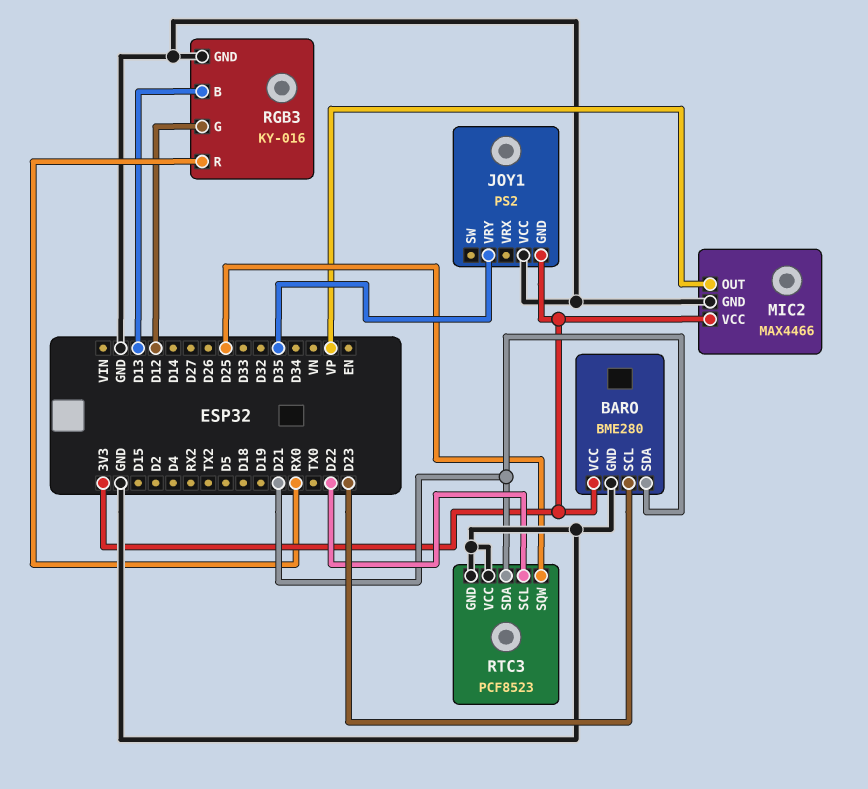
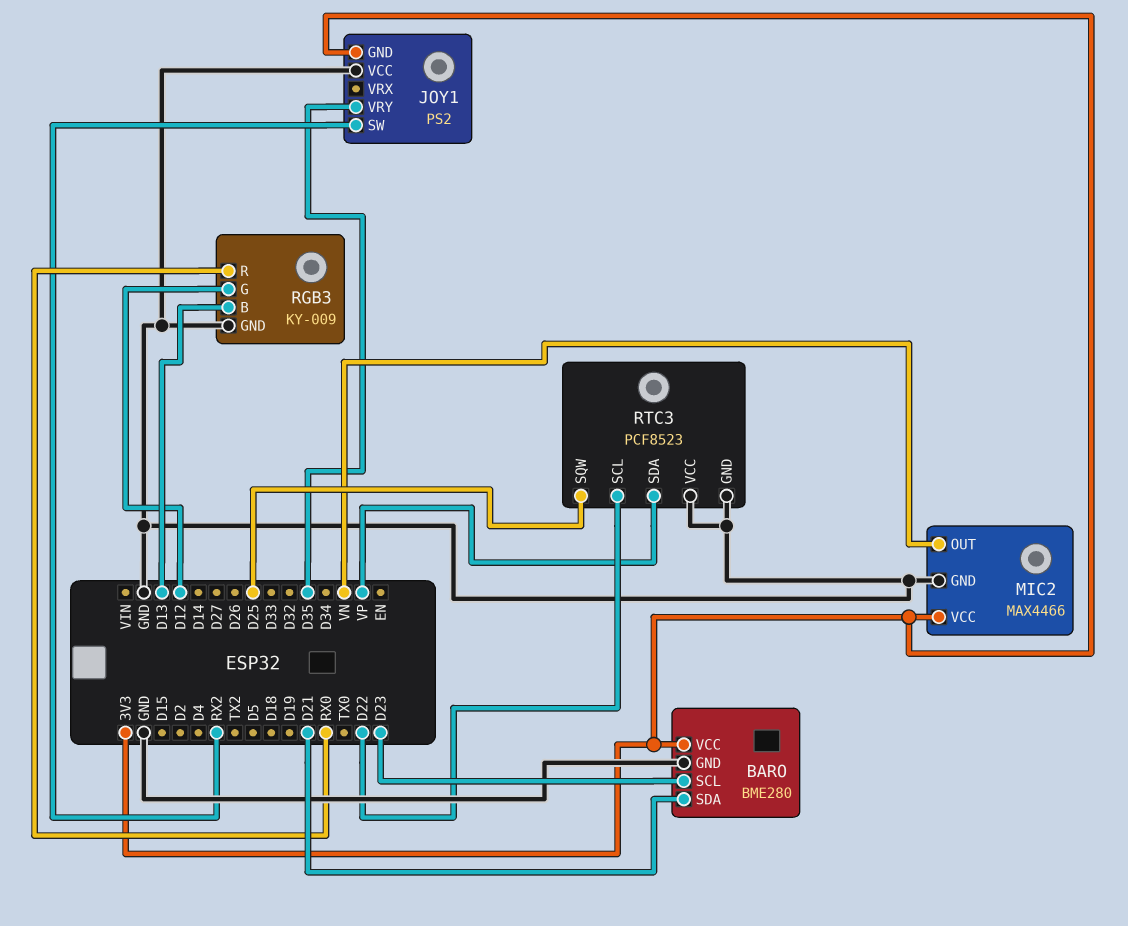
JOY1 pin SW: none -> RX2
MIC2 pin OUT: VP -> VN
RGB3: KY-016 -> KY-009
RTC3 pin SDA: D21 -> VP

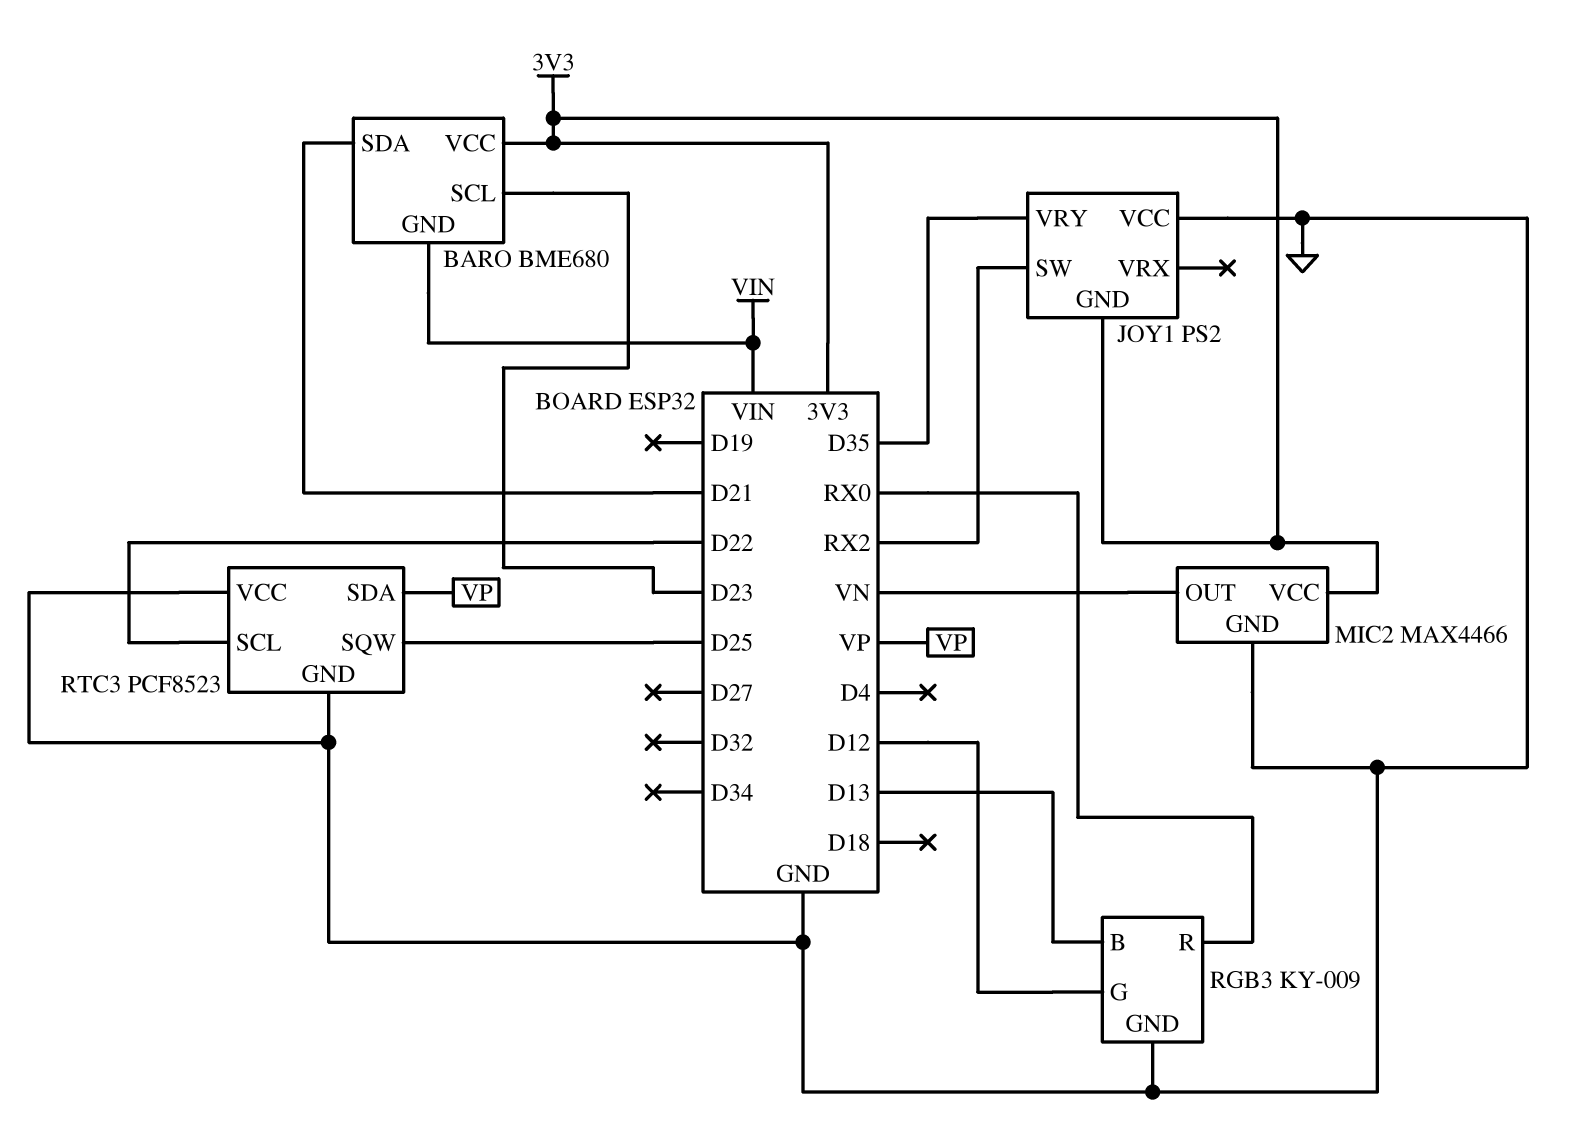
BARO: BME280 -> BME680
BARO pin GND: GND -> VIN

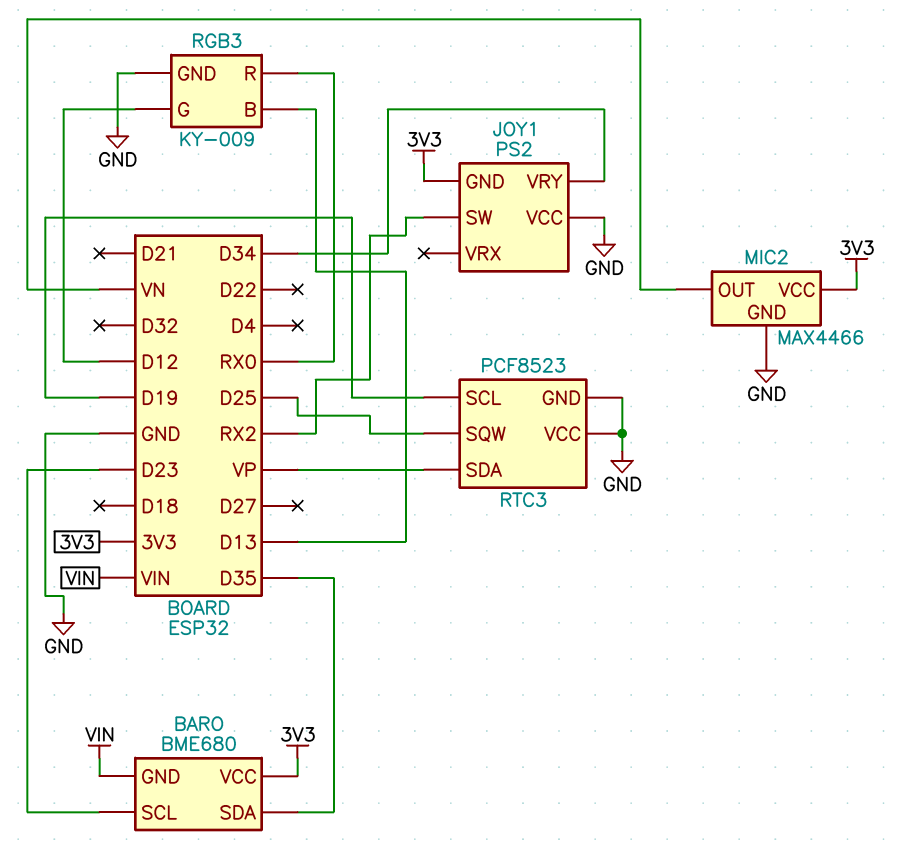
BARO pin SDA: D21 -> D35
JOY1 pin VRY: D35 -> D34
RTC3 pin SCL: D22 -> D19

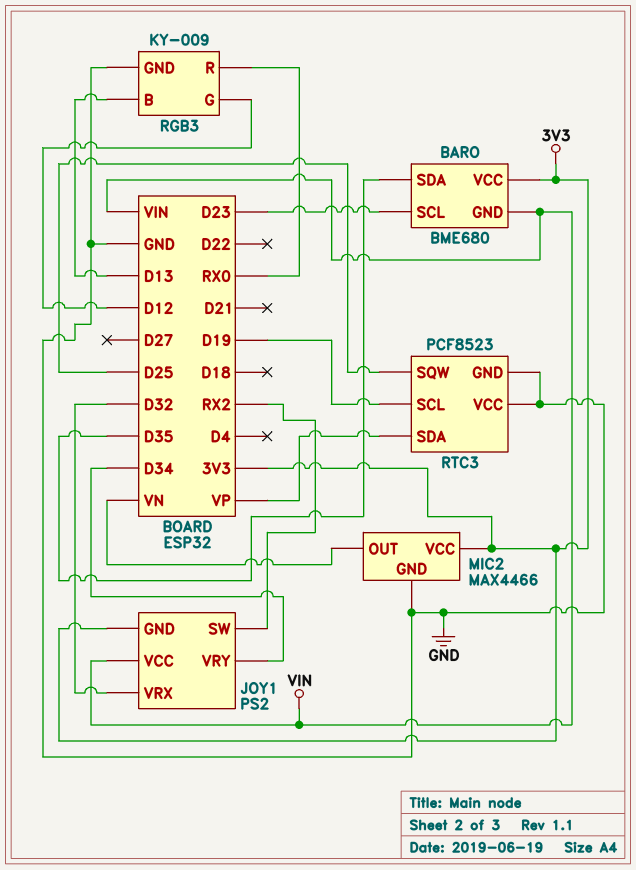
JOY1 pin VCC: GND -> VIN
JOY1 pin VRX: none -> D32

